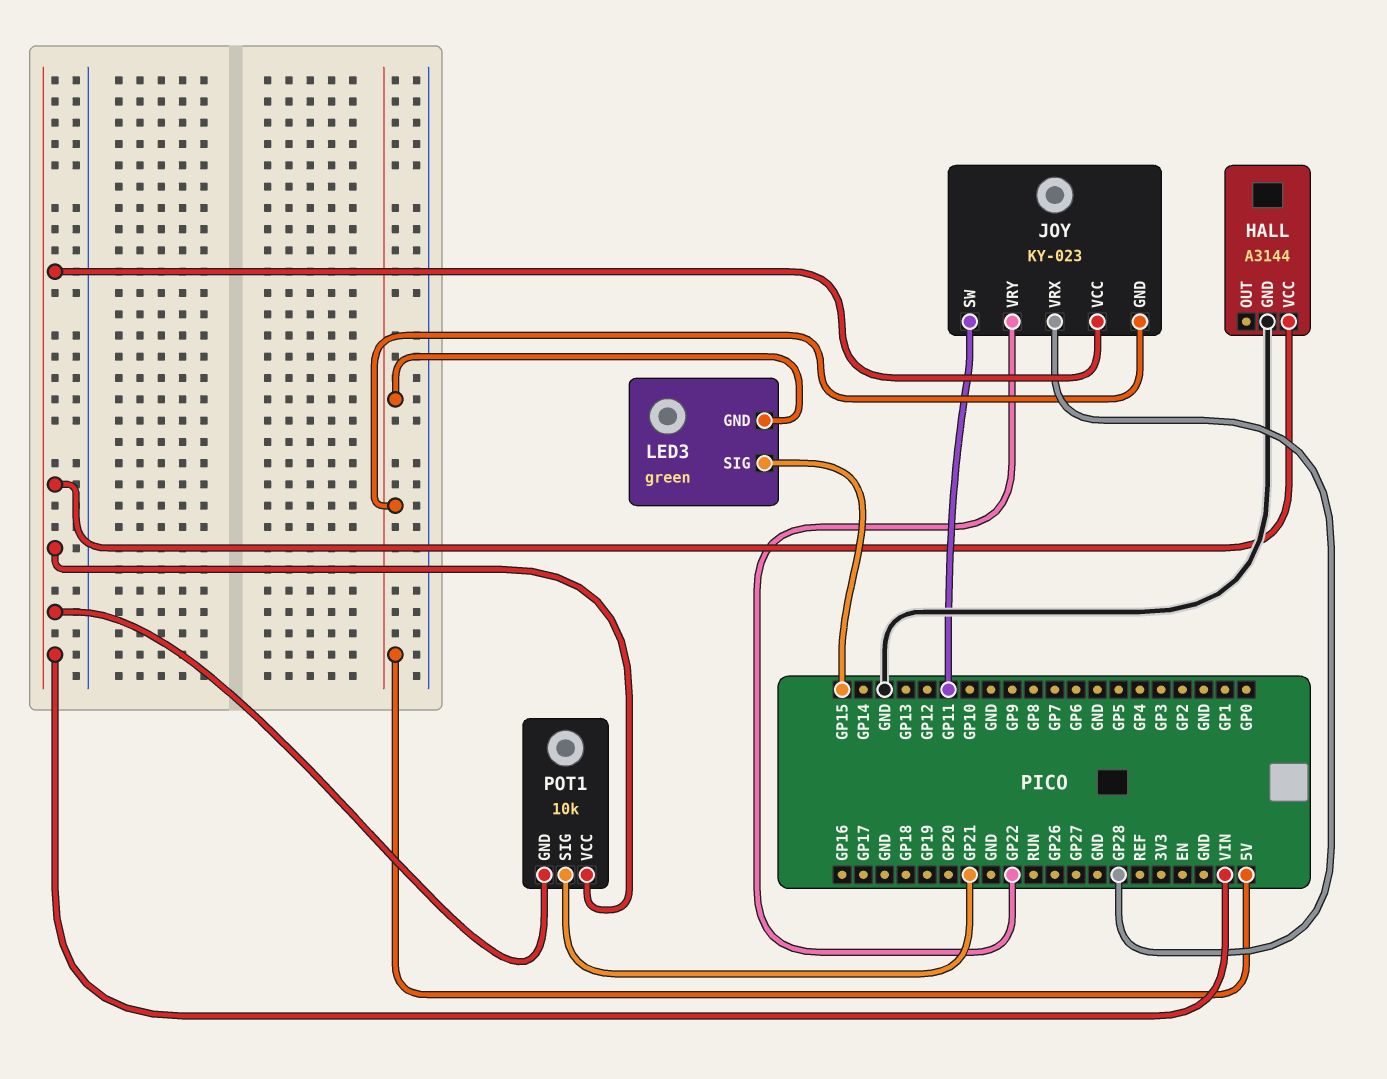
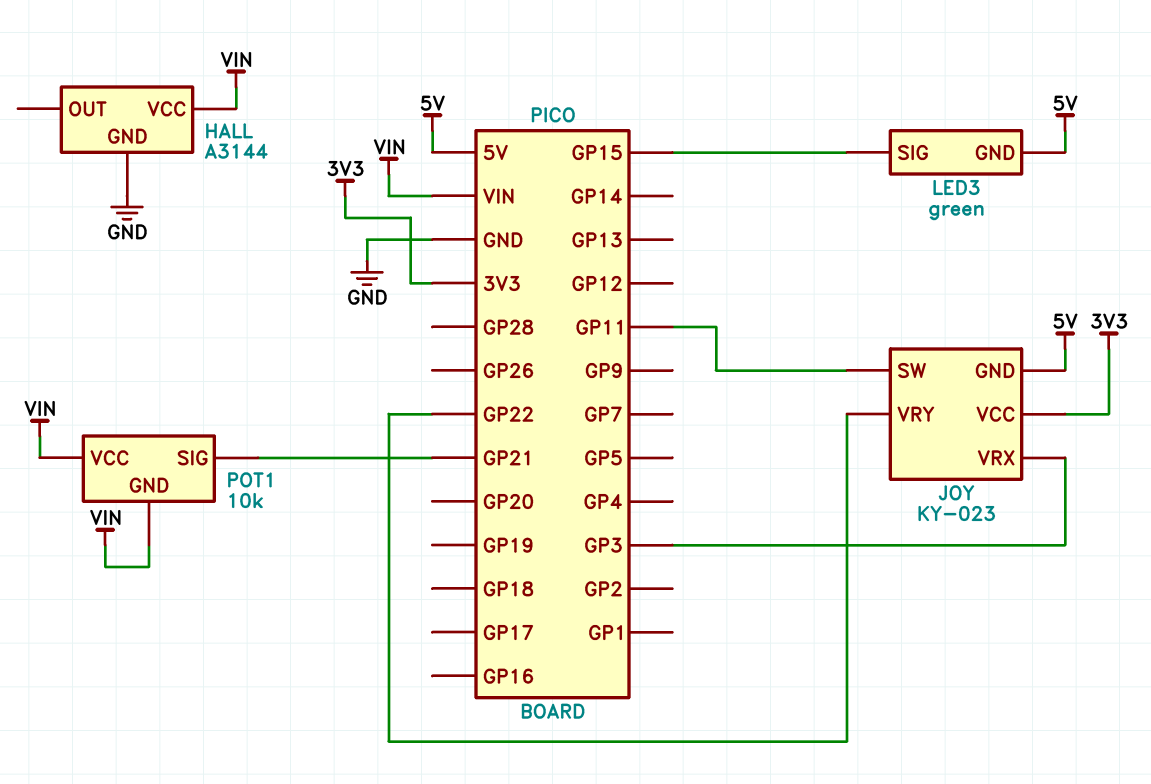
JOY pin VCC: VIN -> 3V3
JOY pin VRX: GP28 -> GP3

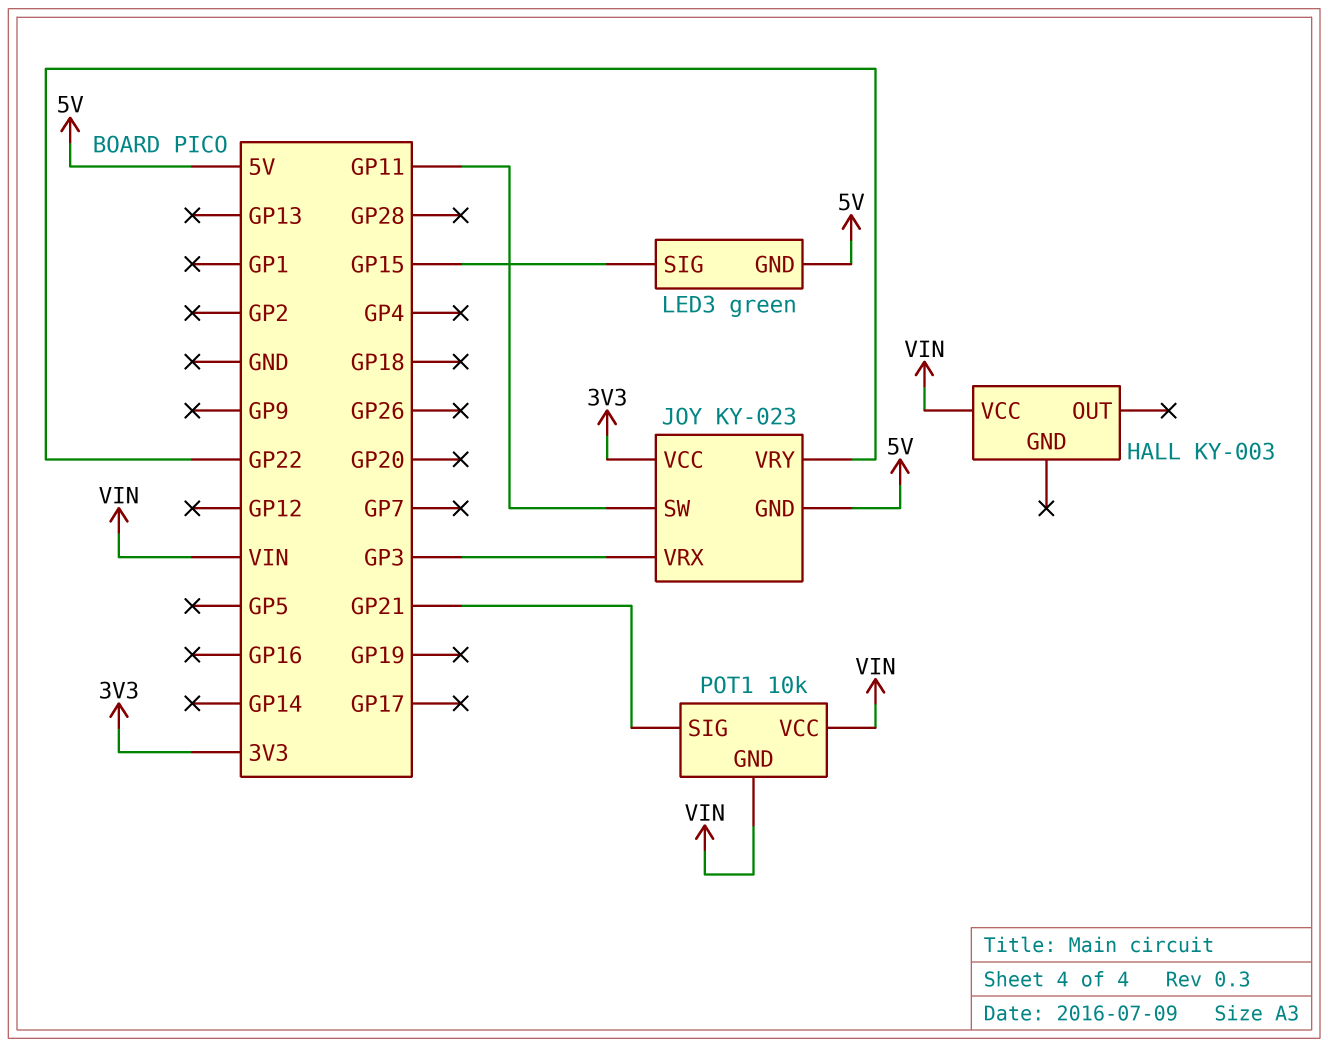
HALL: A3144 -> KY-003
HALL pin GND: GND -> none

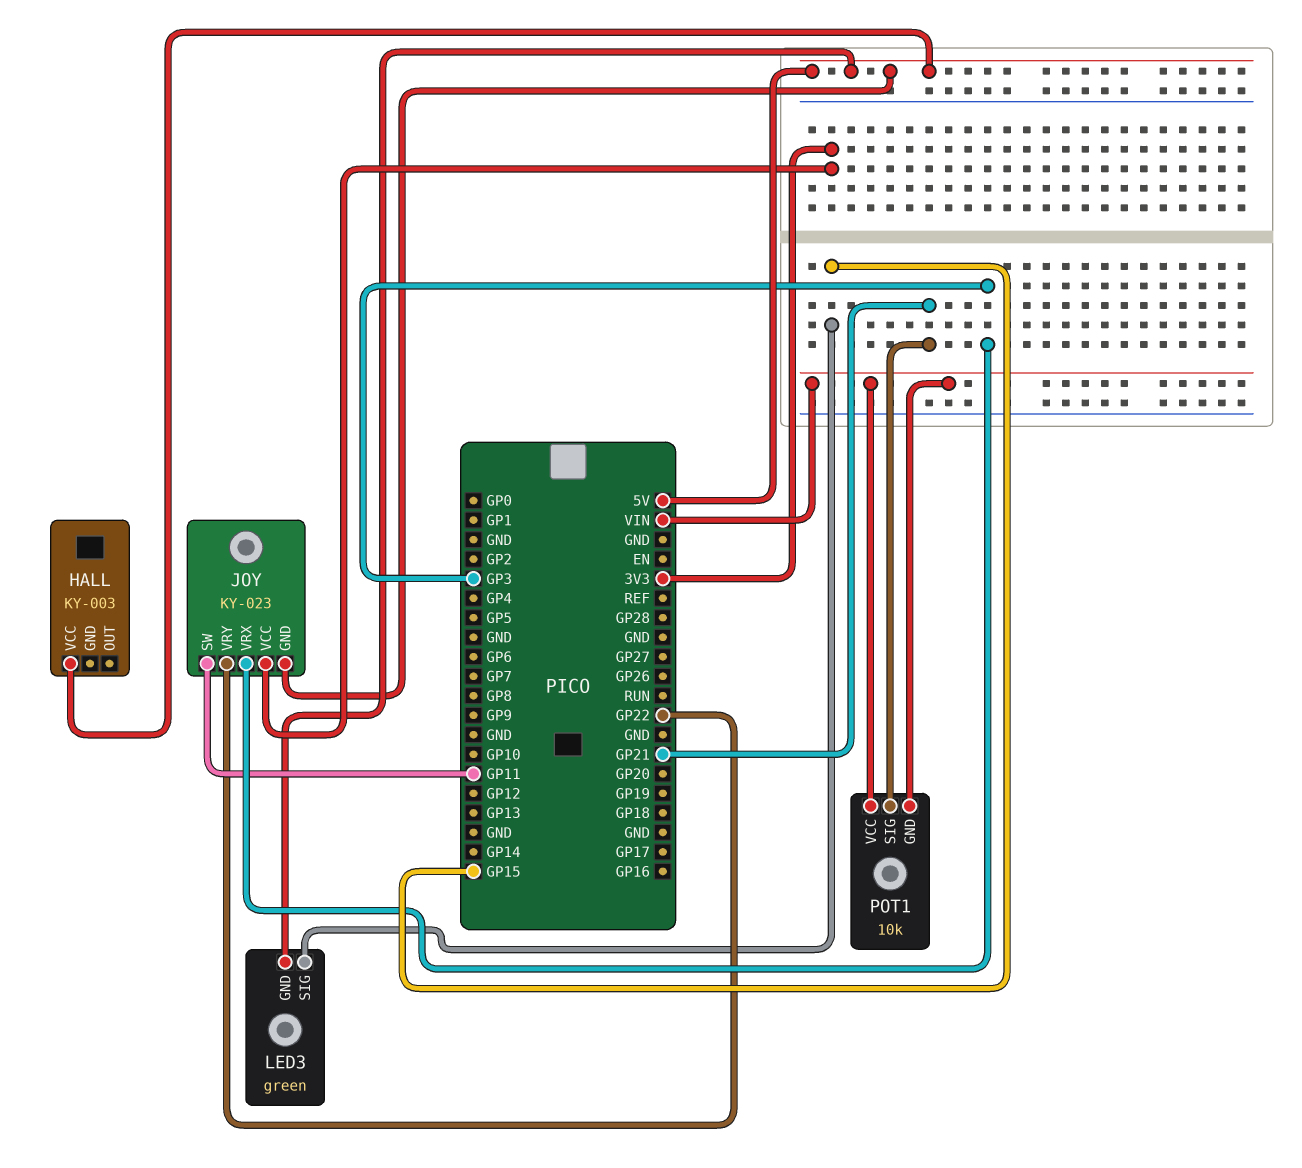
HALL pin VCC: VIN -> 5V

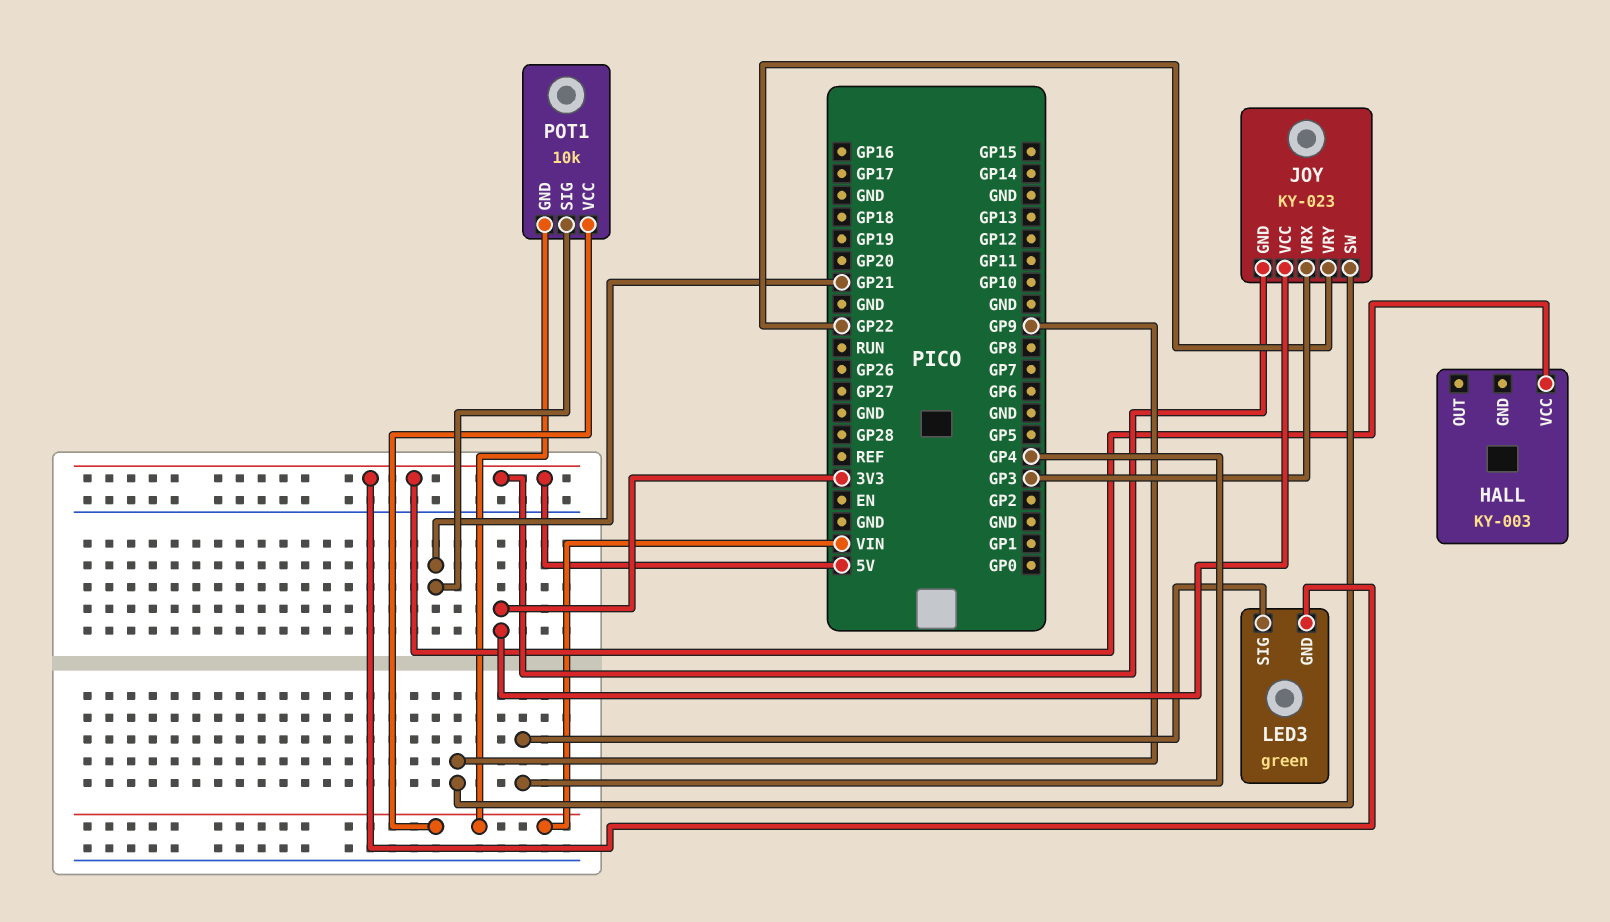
JOY pin SW: GP11 -> GP9
LED3 pin SIG: GP15 -> GP4

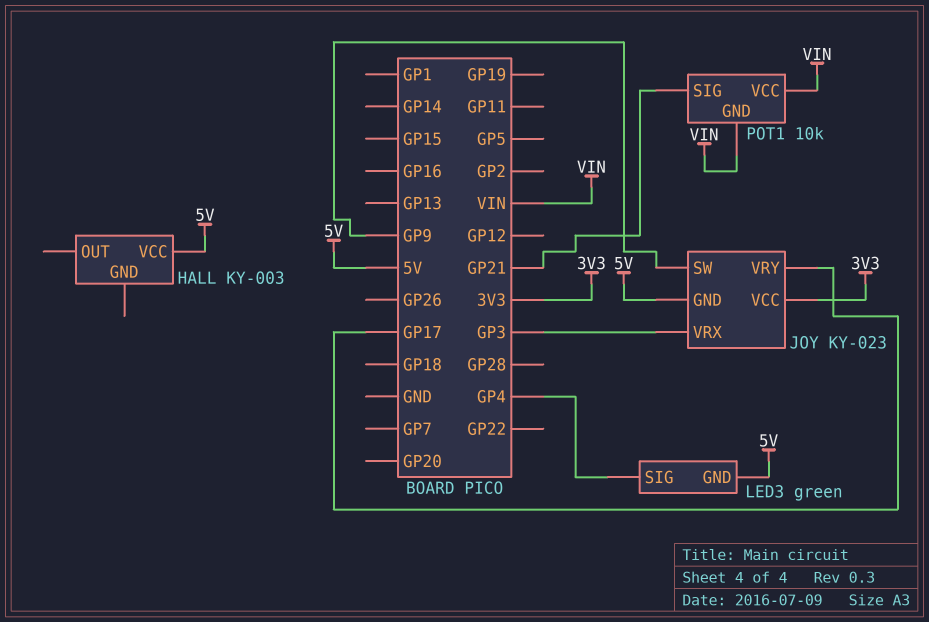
JOY pin VRY: GP22 -> GP17

